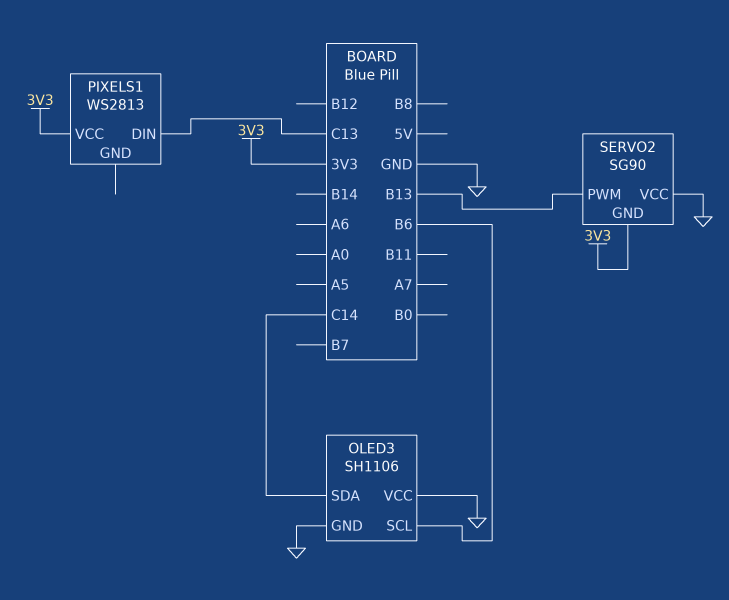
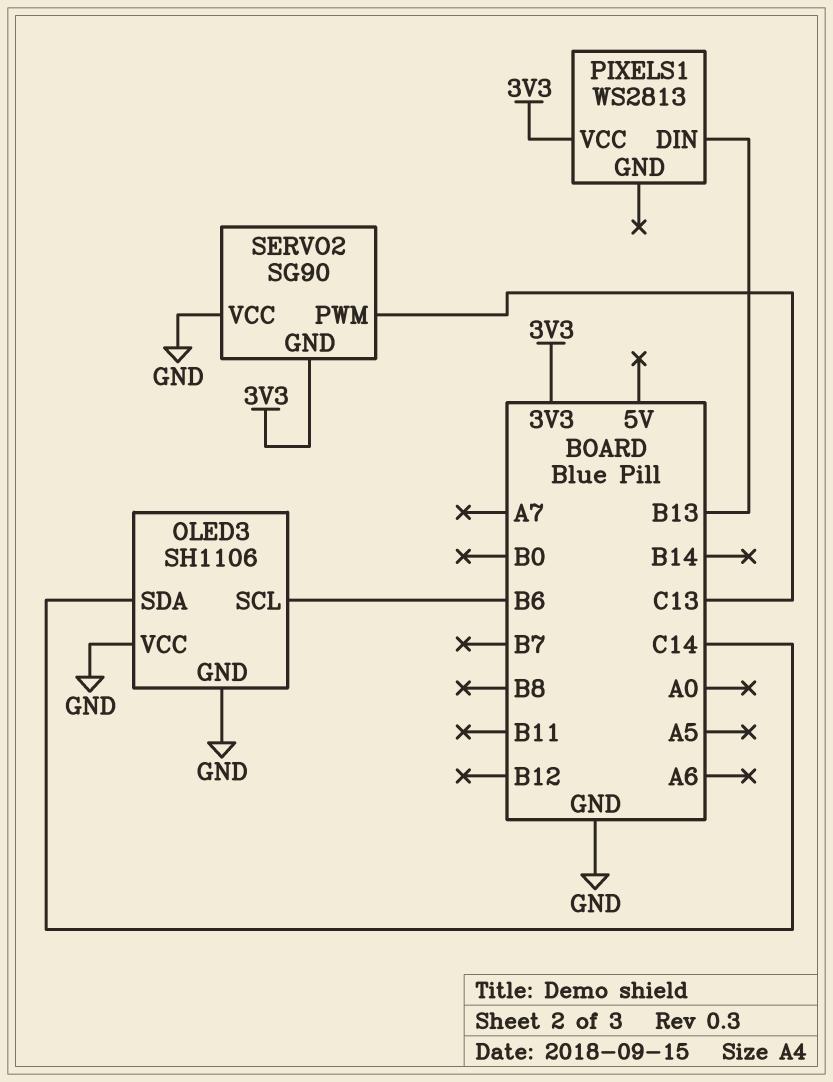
PIXELS1 pin DIN: C13 -> B13
SERVO2 pin PWM: B13 -> C13

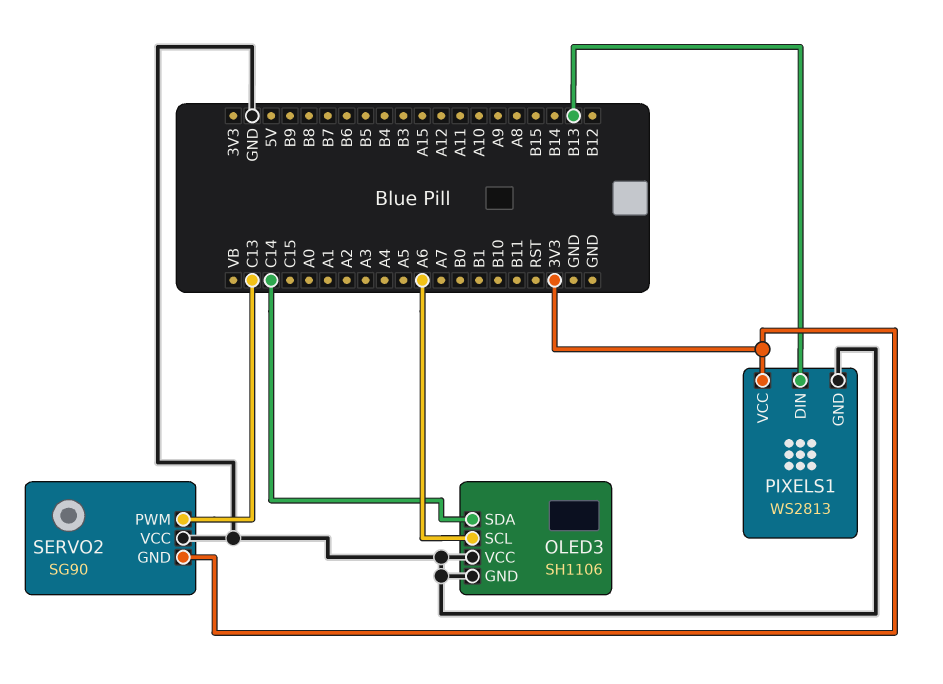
OLED3 pin SCL: B6 -> A6
PIXELS1 pin GND: none -> GND

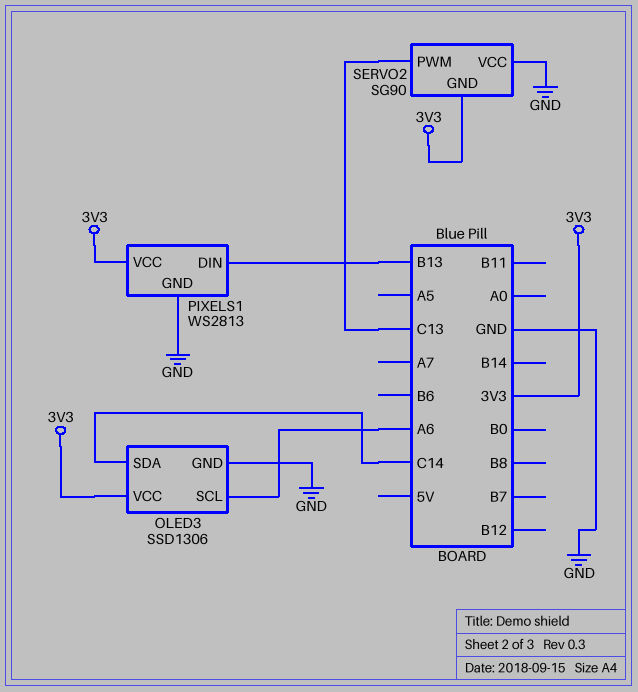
OLED3: SH1106 -> SSD1306
OLED3 pin VCC: GND -> 3V3

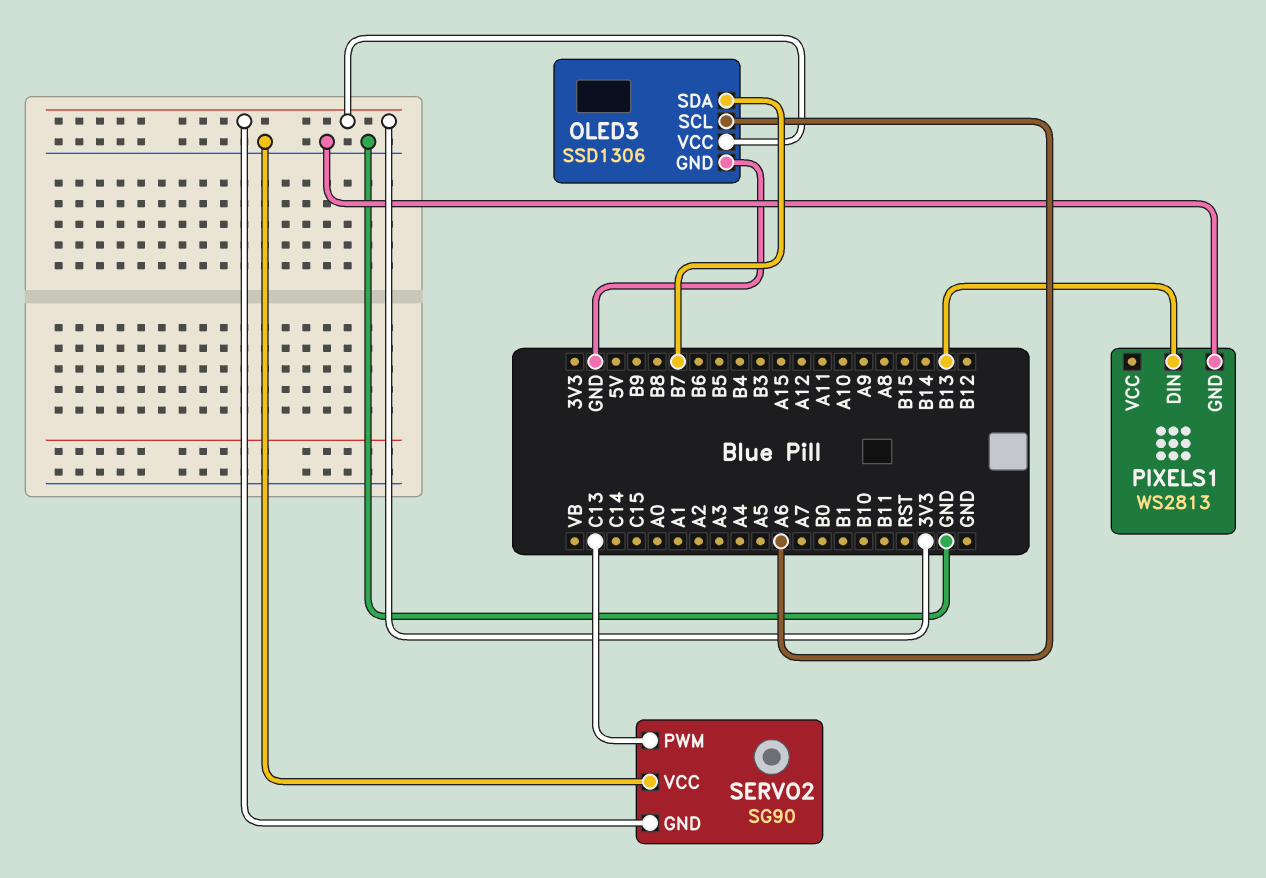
OLED3 pin SDA: C14 -> B7
PIXELS1 pin VCC: 3V3 -> none

